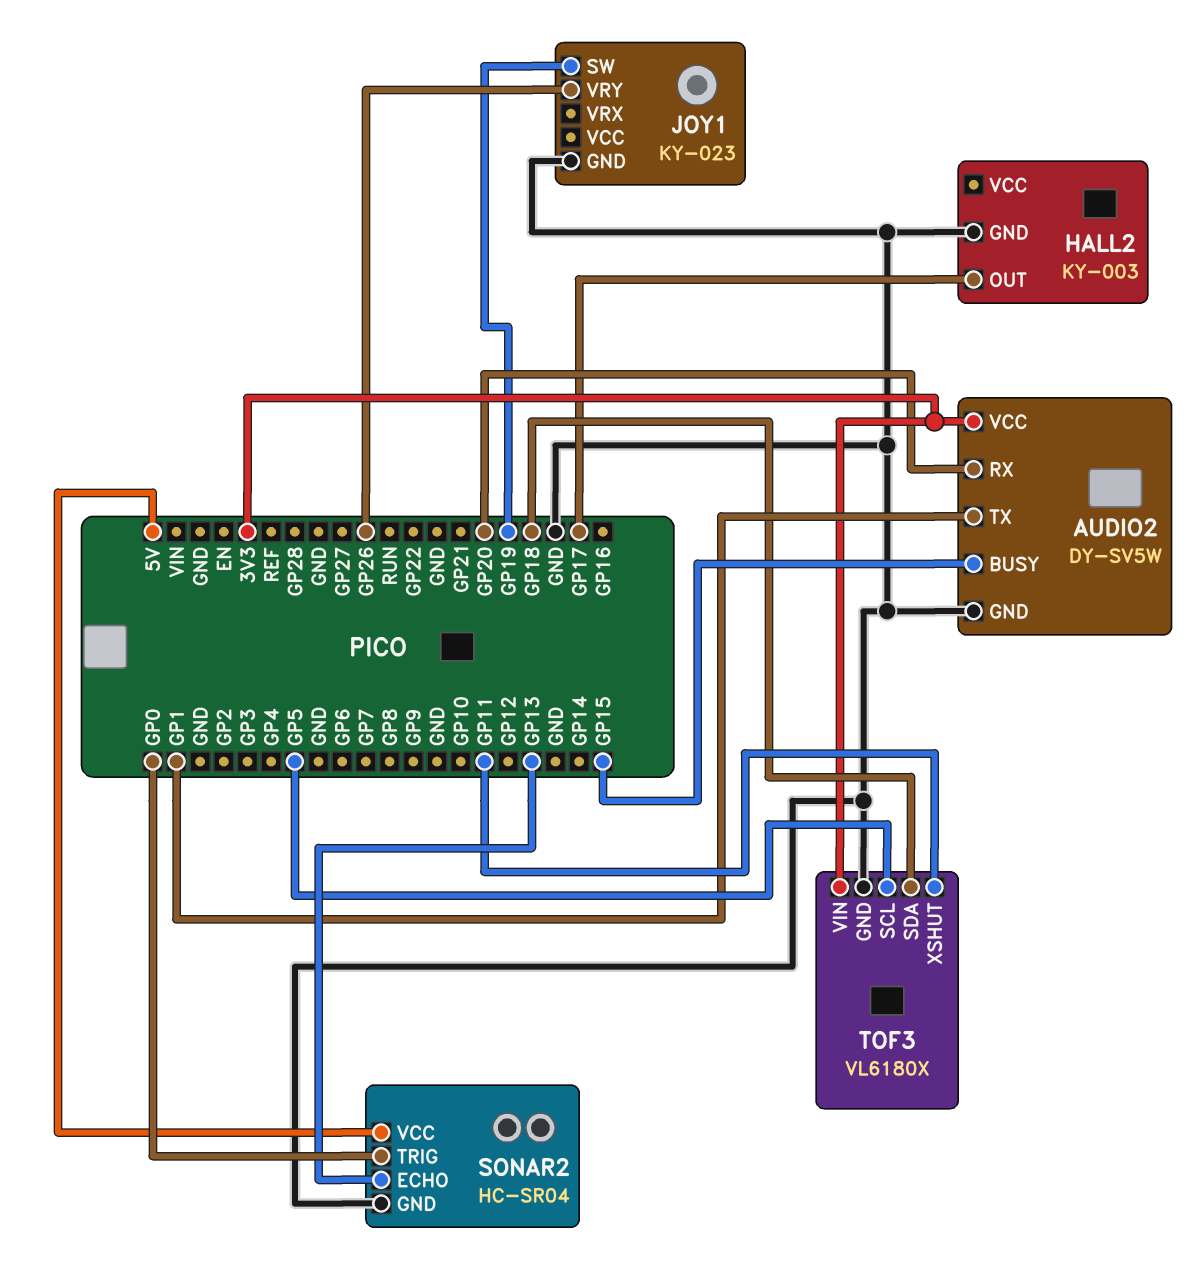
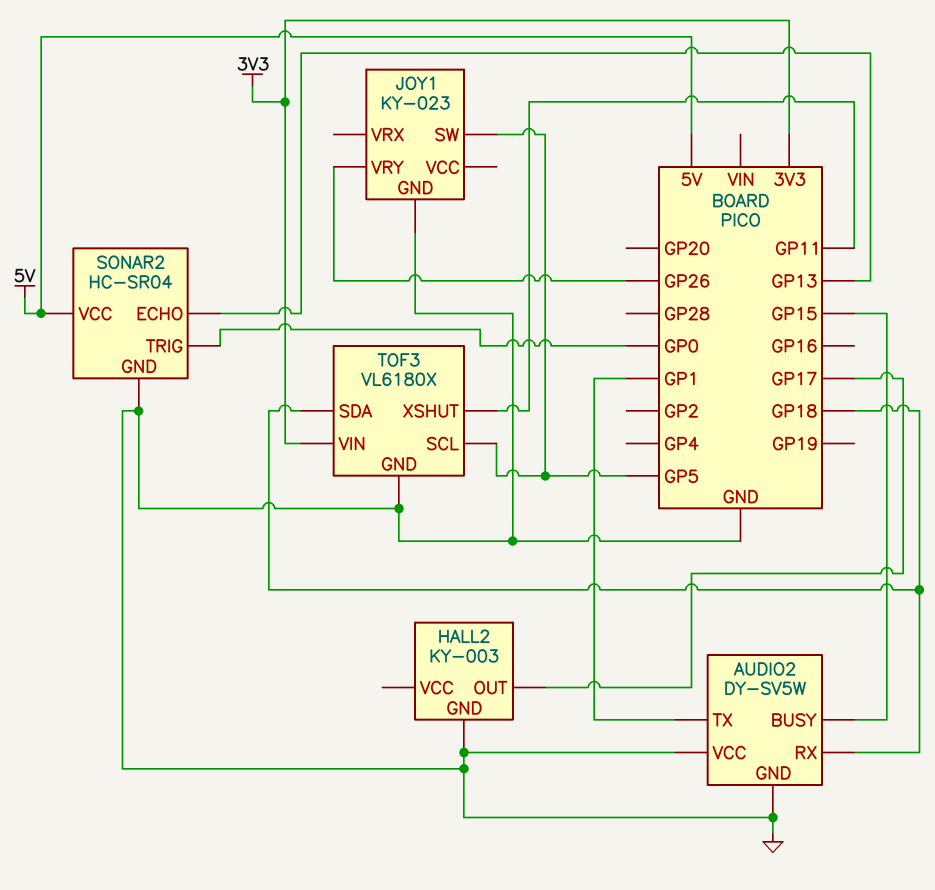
AUDIO2 pin RX: GP20 -> GP18
AUDIO2 pin VCC: 3V3 -> GND
JOY1 pin SW: GP19 -> GP5

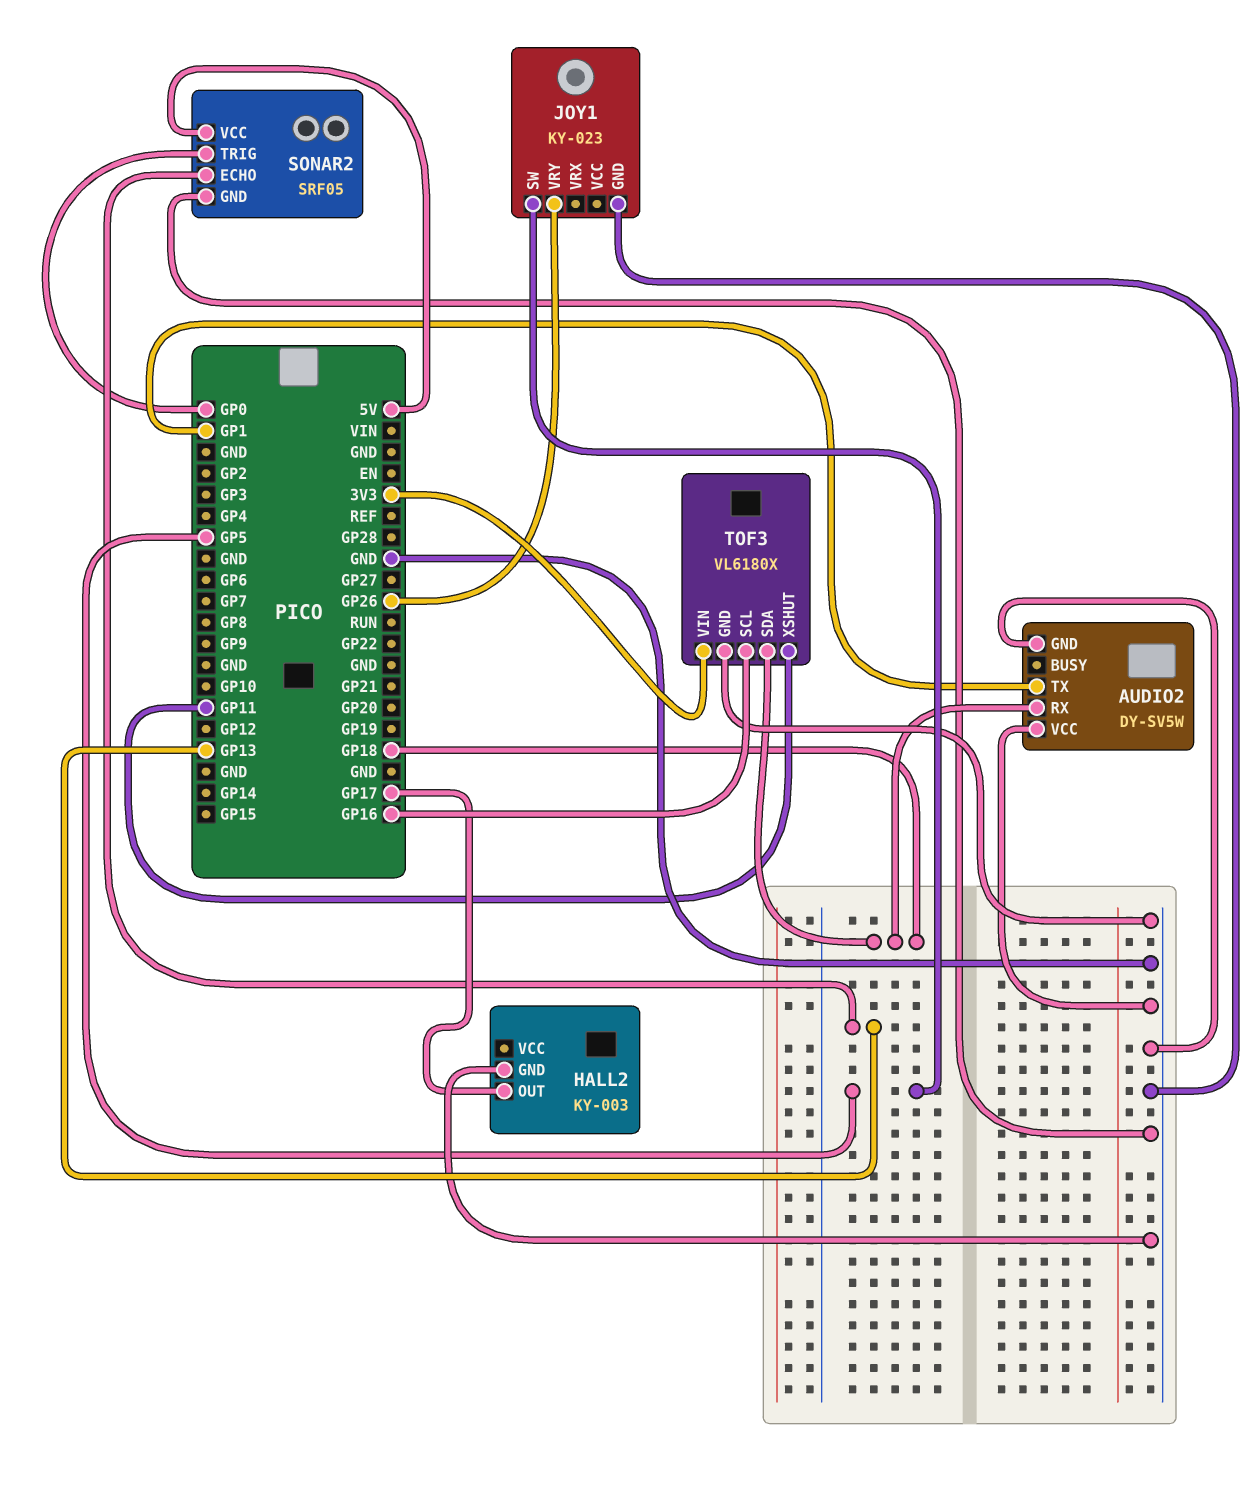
AUDIO2 pin BUSY: GP15 -> none
SONAR2: HC-SR04 -> SRF05
TOF3 pin SCL: GP5 -> GP16

